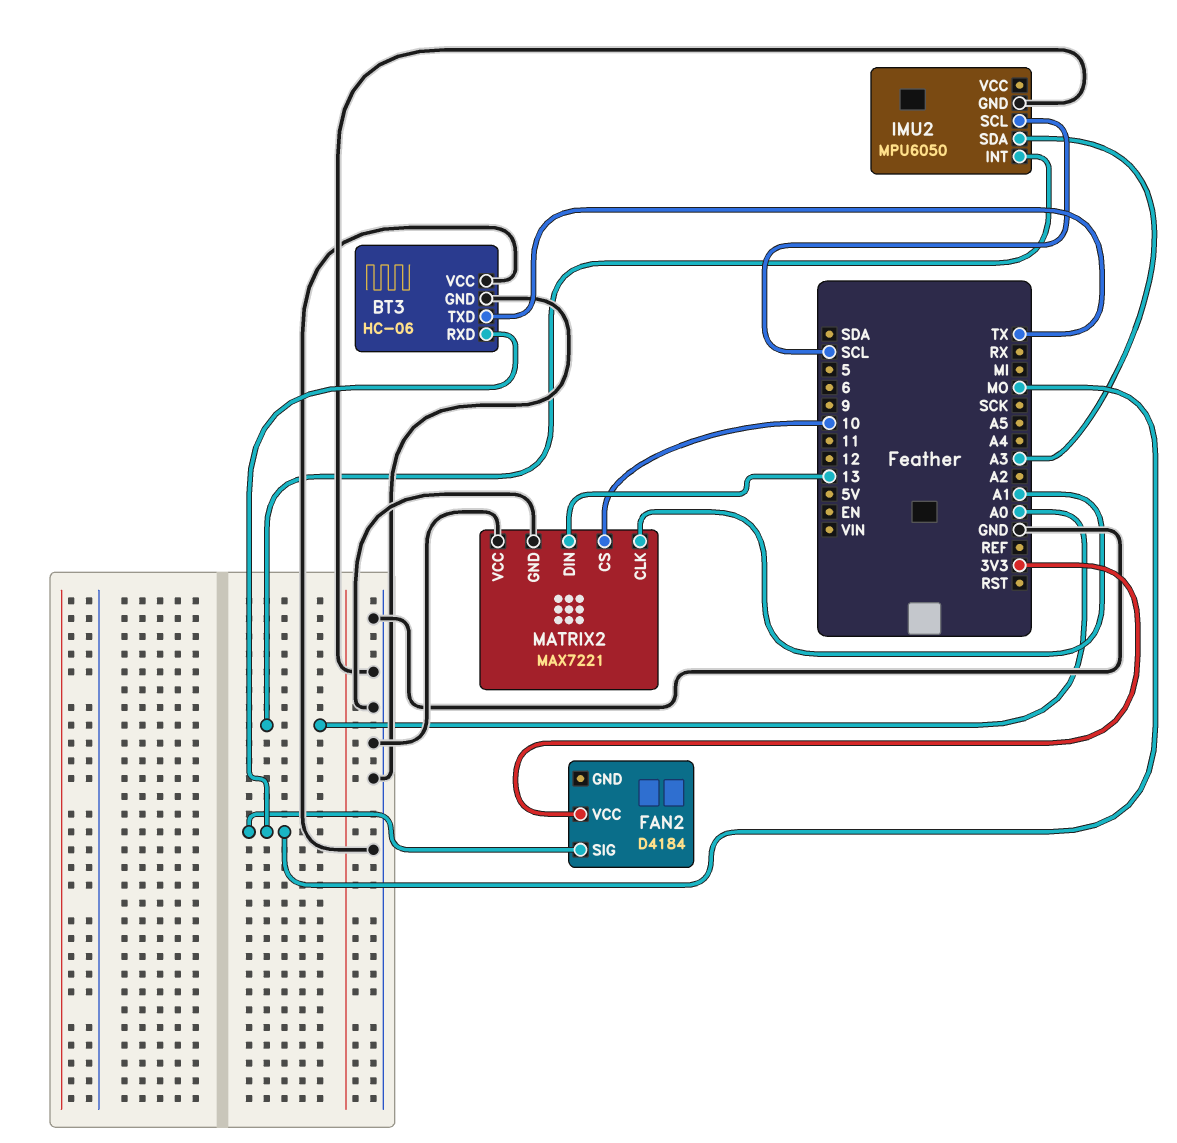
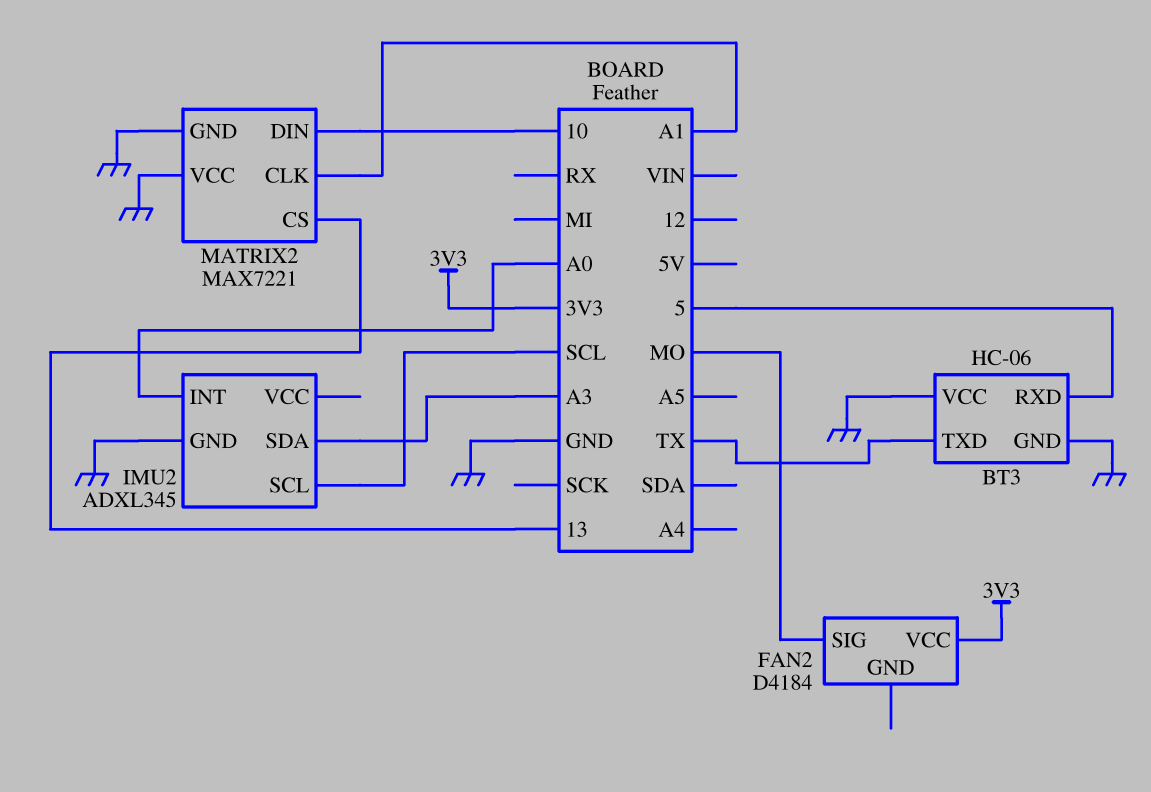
BT3 pin RXD: MO -> 5
IMU2: MPU6050 -> ADXL345
MATRIX2 pin CS: 10 -> 13
MATRIX2 pin DIN: 13 -> 10

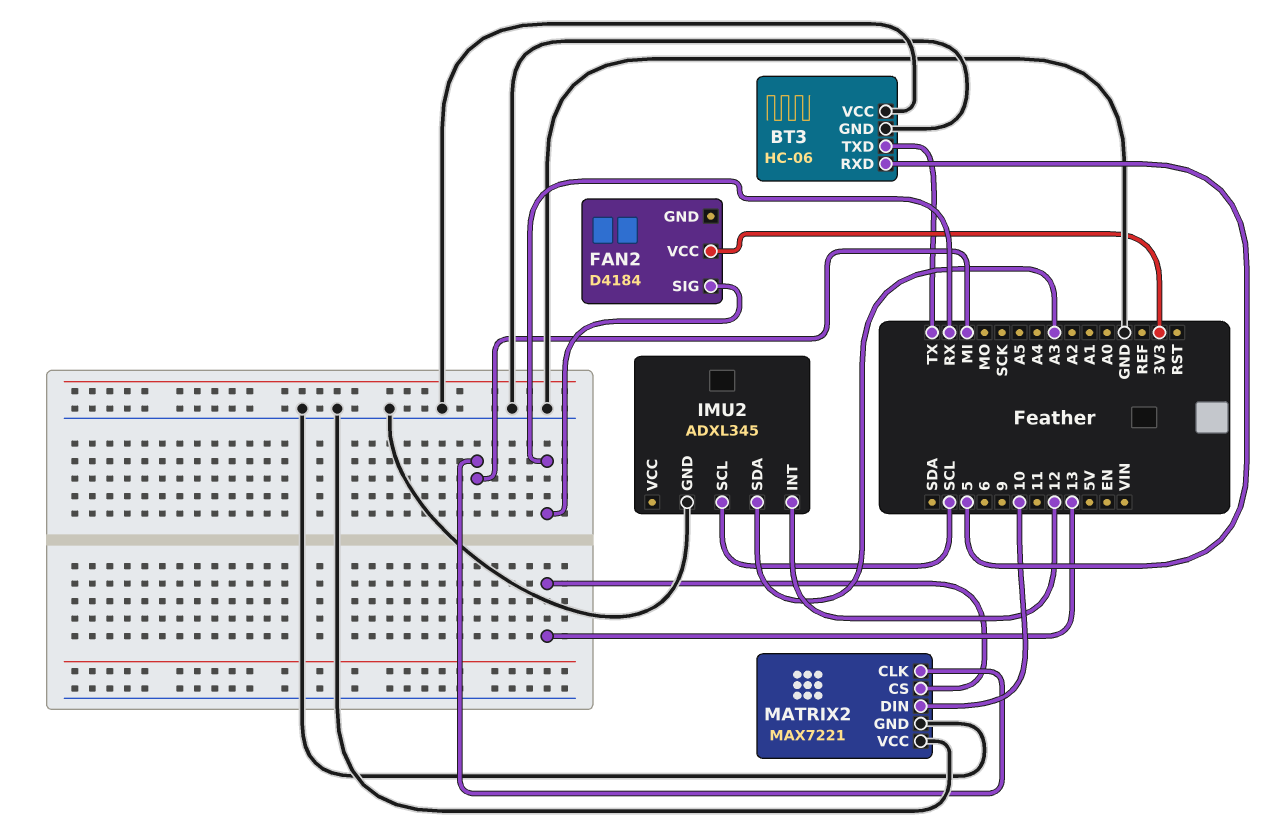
FAN2 pin SIG: MO -> RX
IMU2 pin INT: A0 -> 12
MATRIX2 pin CLK: A1 -> MI

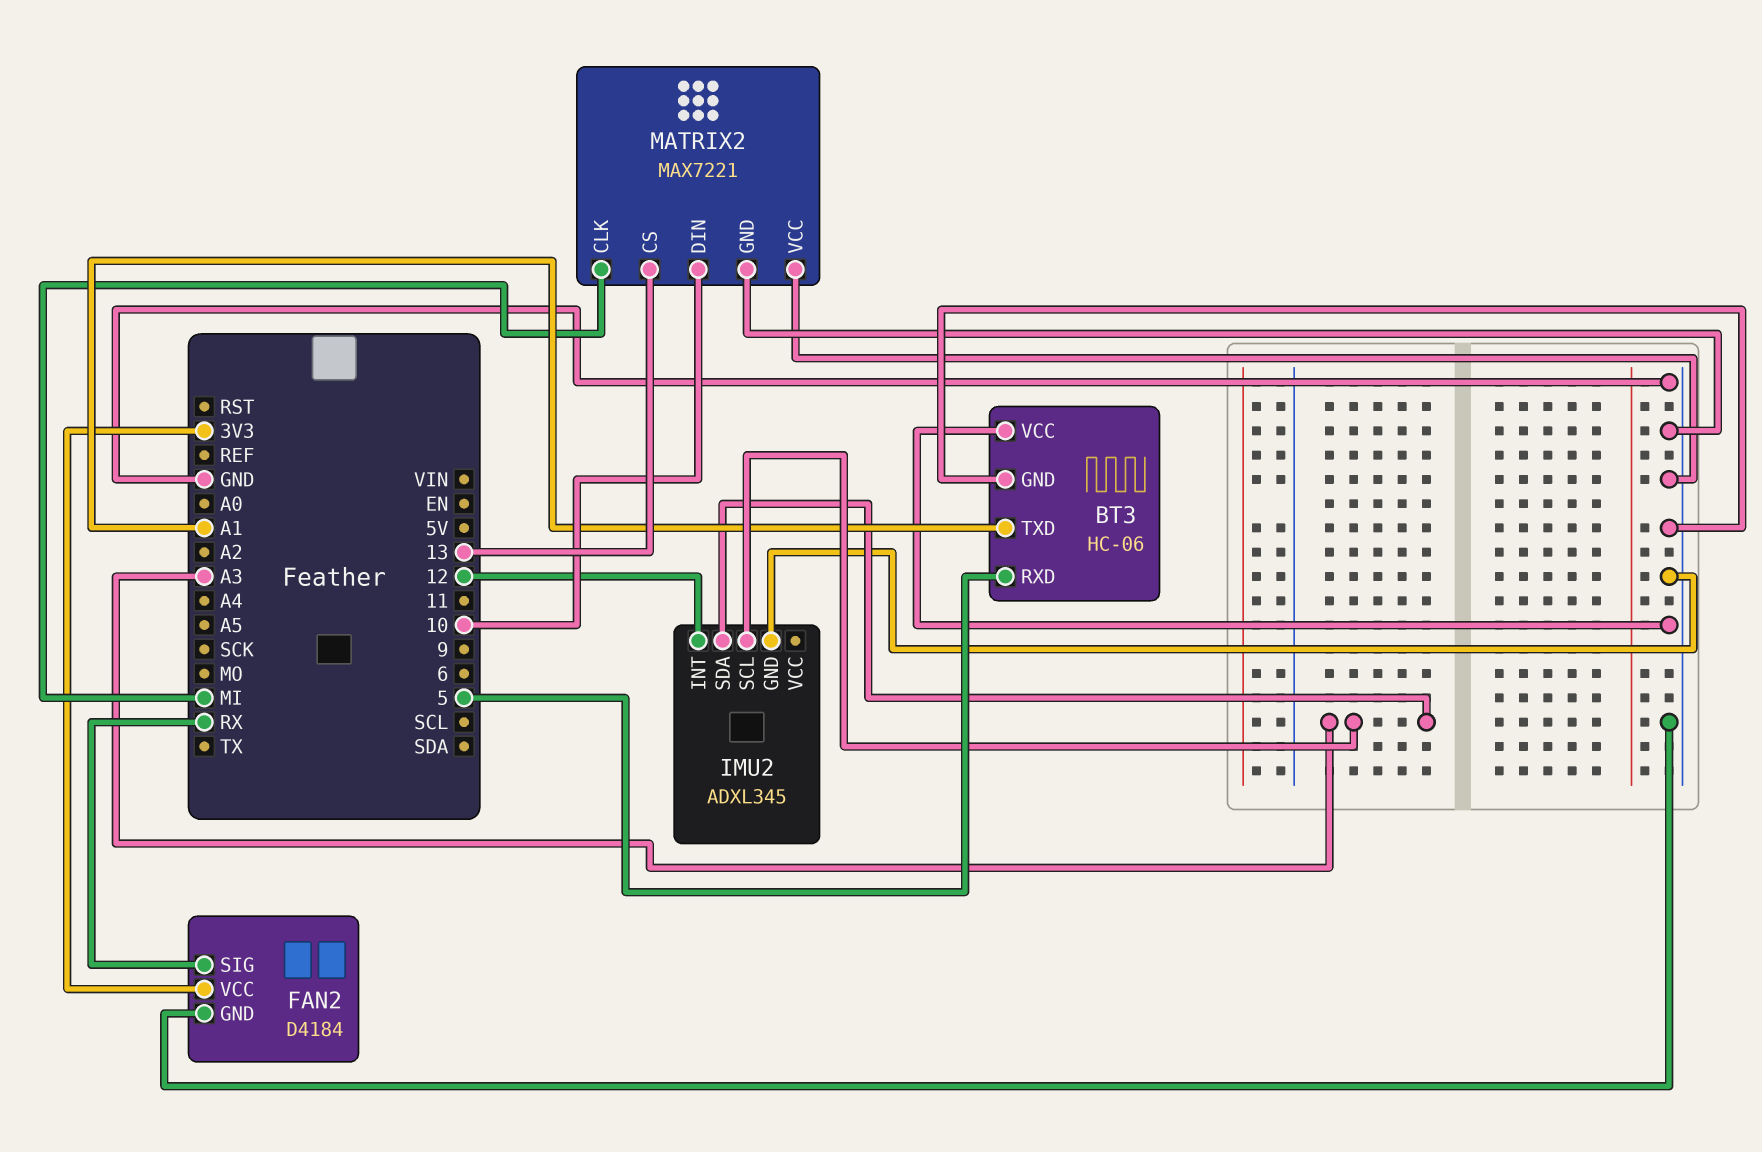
BT3 pin TXD: TX -> A1
FAN2 pin GND: none -> GND
IMU2 pin SCL: SCL -> A3

